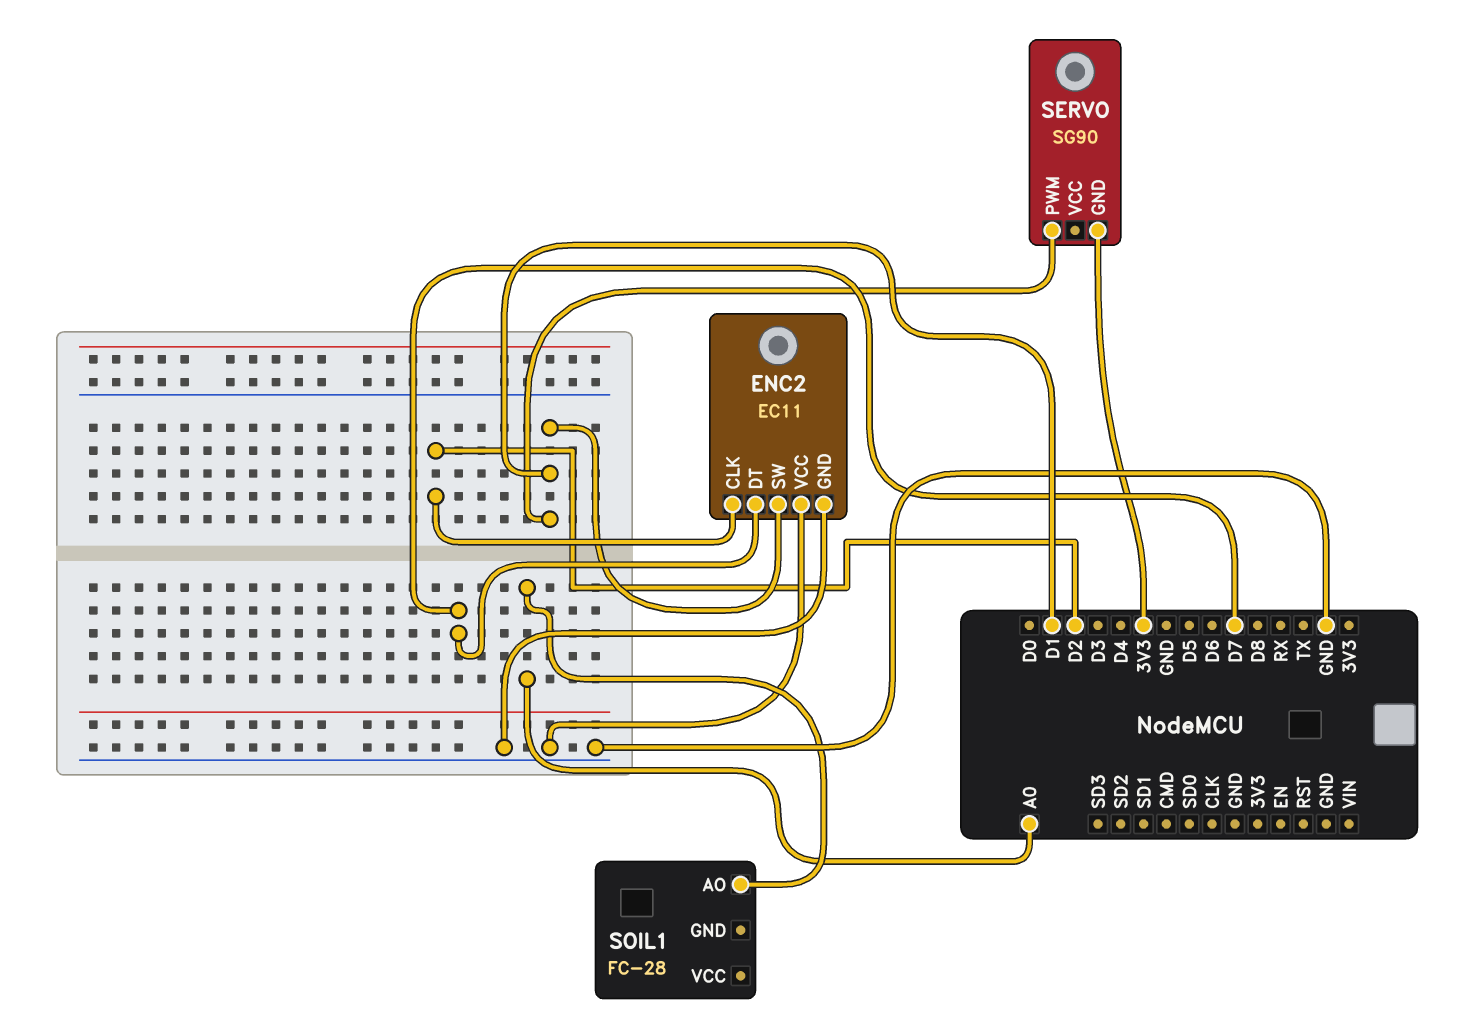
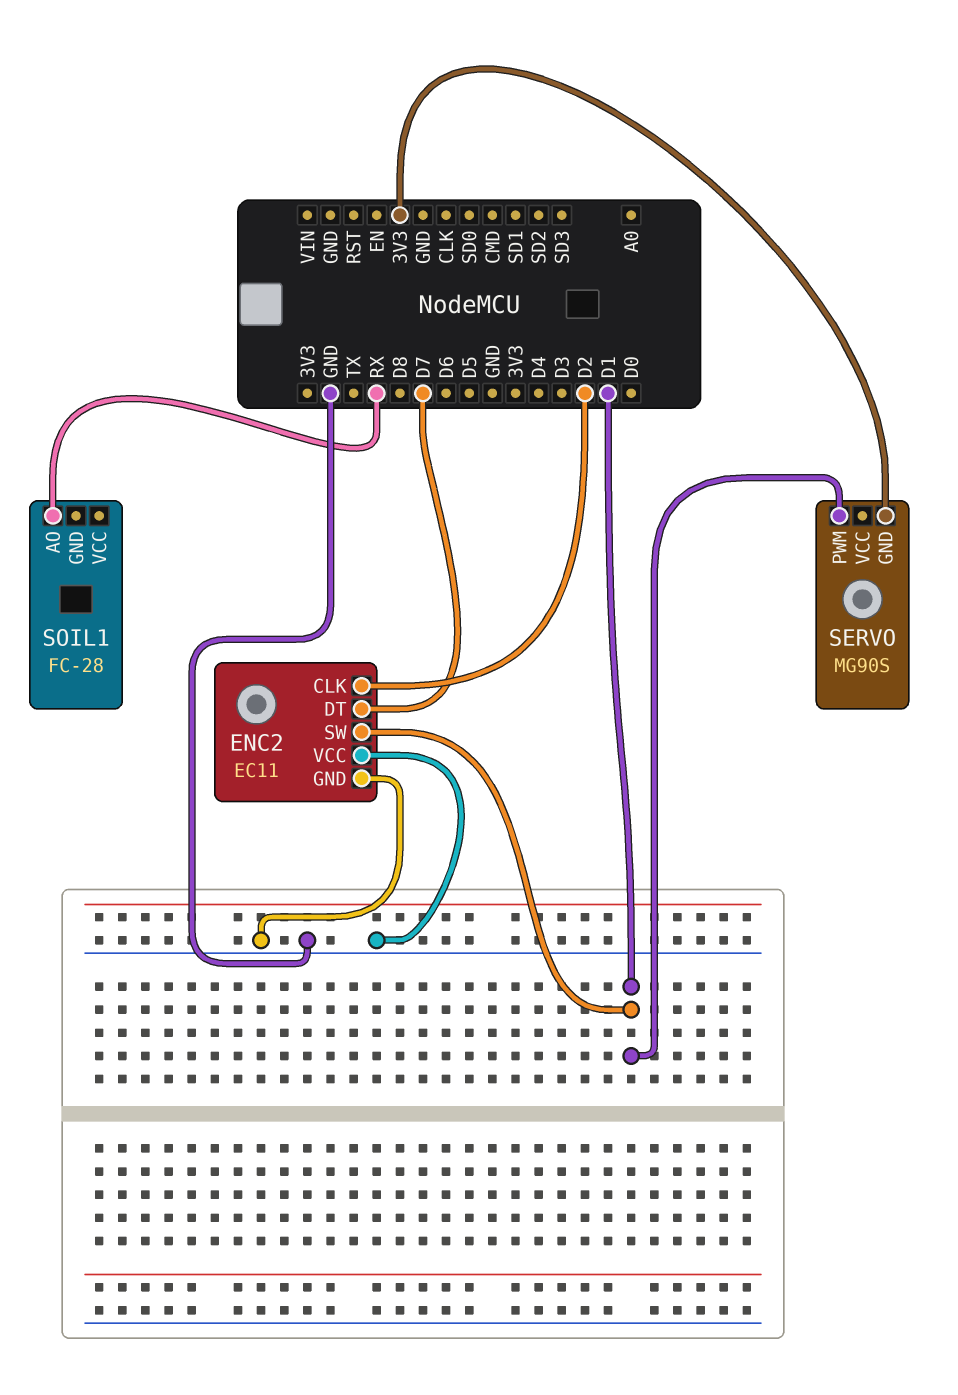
SERVO: SG90 -> MG90S
SOIL1 pin AO: A0 -> RX

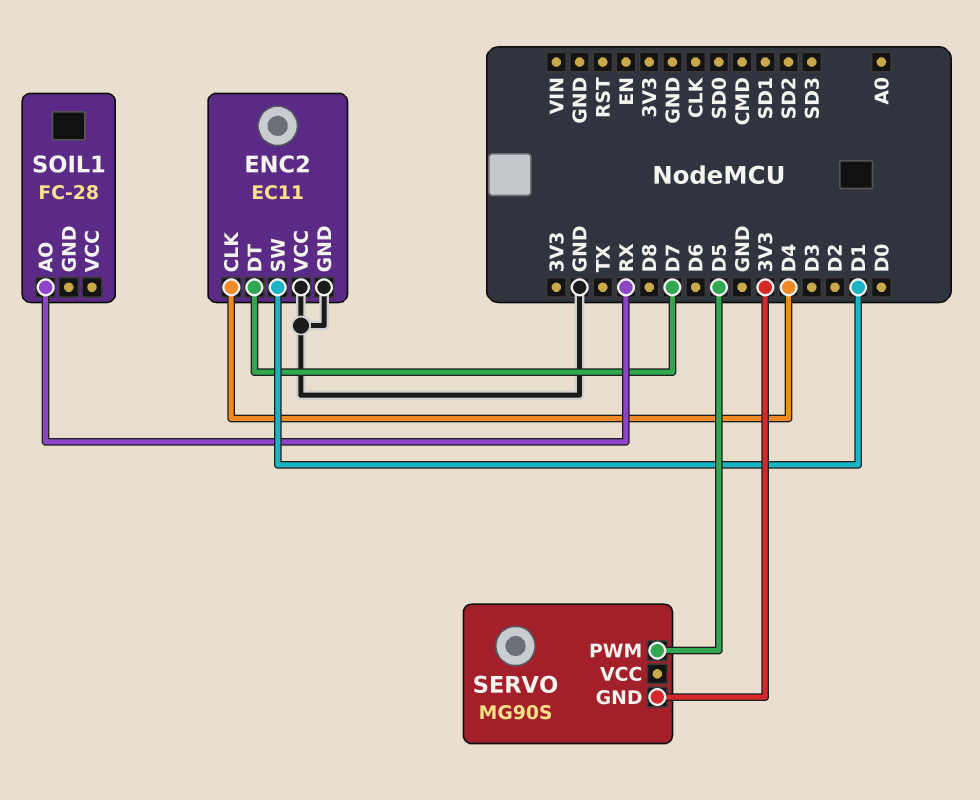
ENC2 pin CLK: D2 -> D4
SERVO pin PWM: D1 -> D5

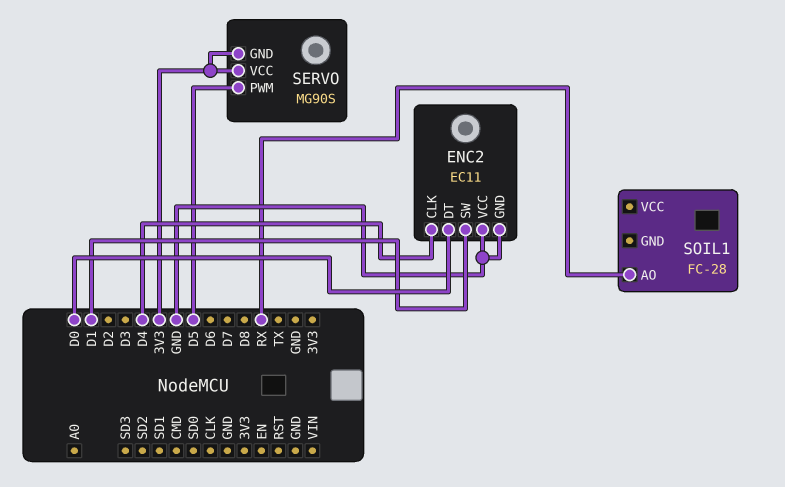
ENC2 pin DT: D7 -> D0
SERVO pin VCC: none -> 3V3

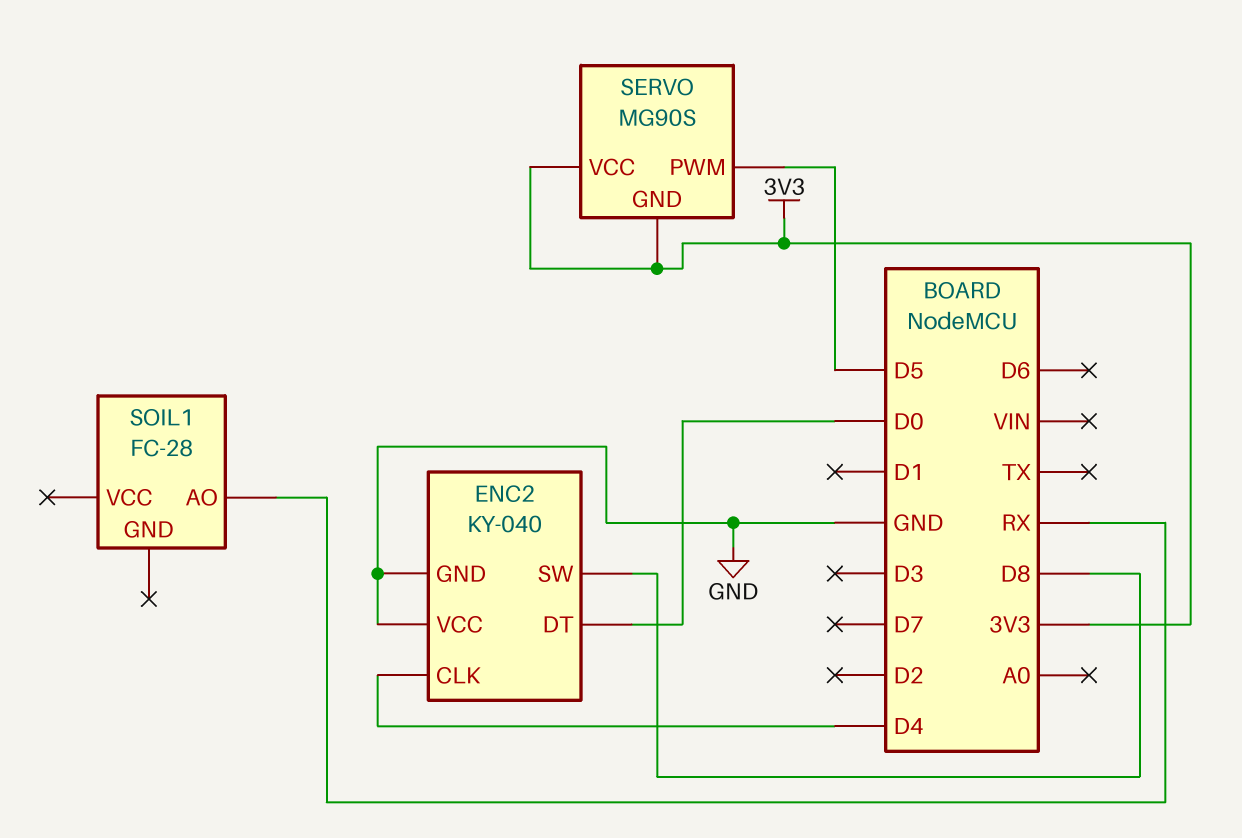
ENC2: EC11 -> KY-040
ENC2 pin SW: D1 -> D8

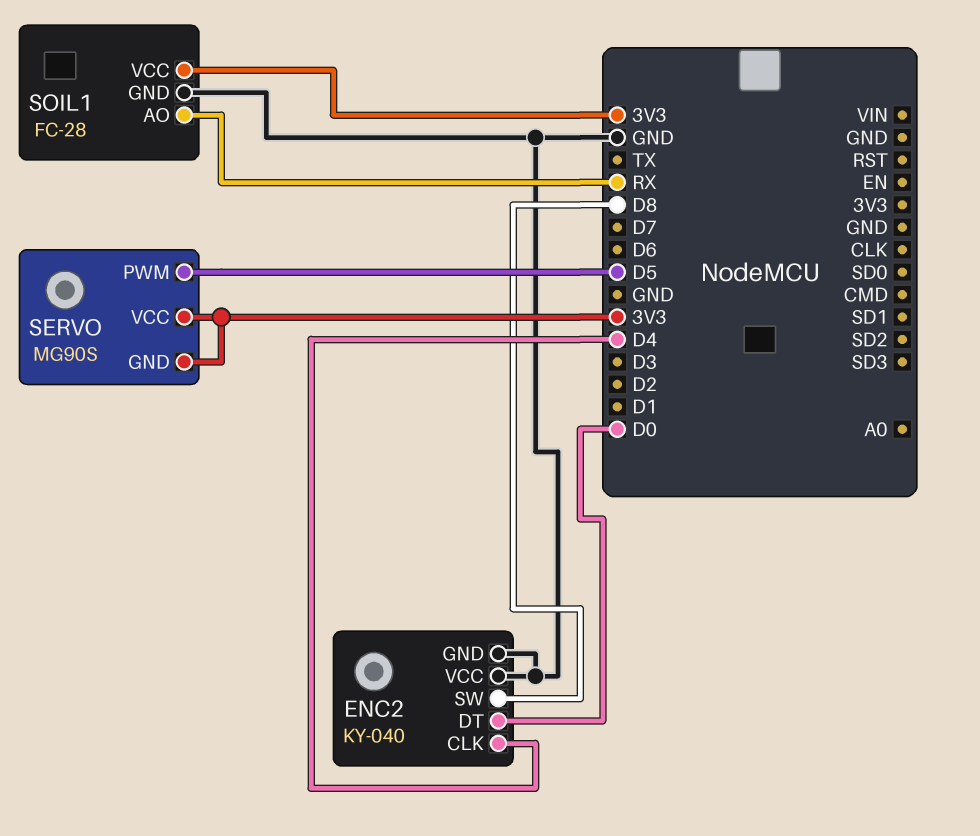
SOIL1 pin GND: none -> GND
SOIL1 pin VCC: none -> 3V3

